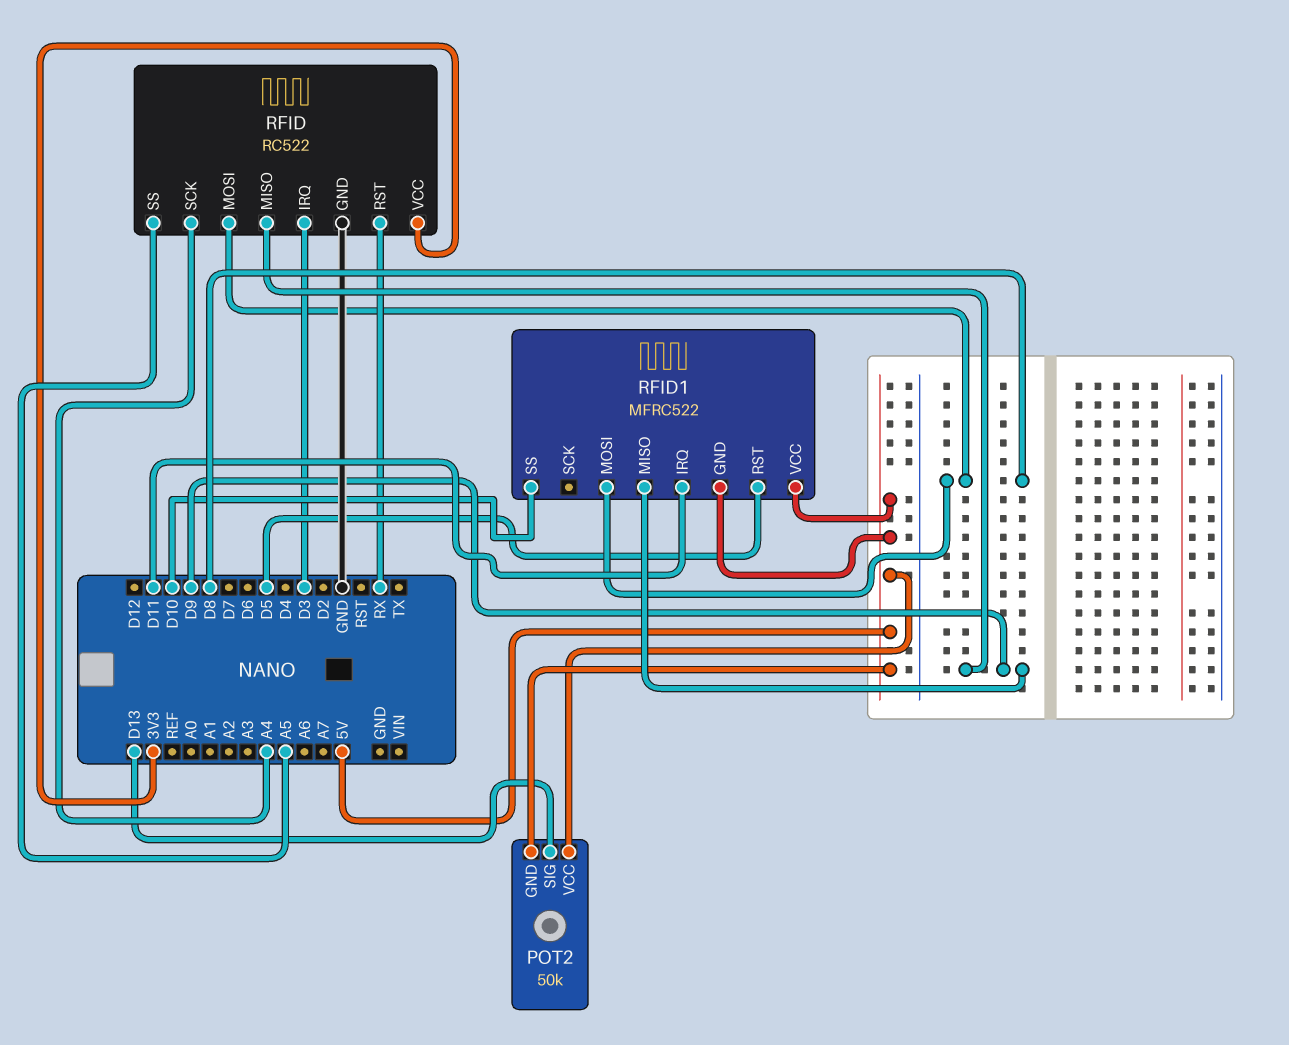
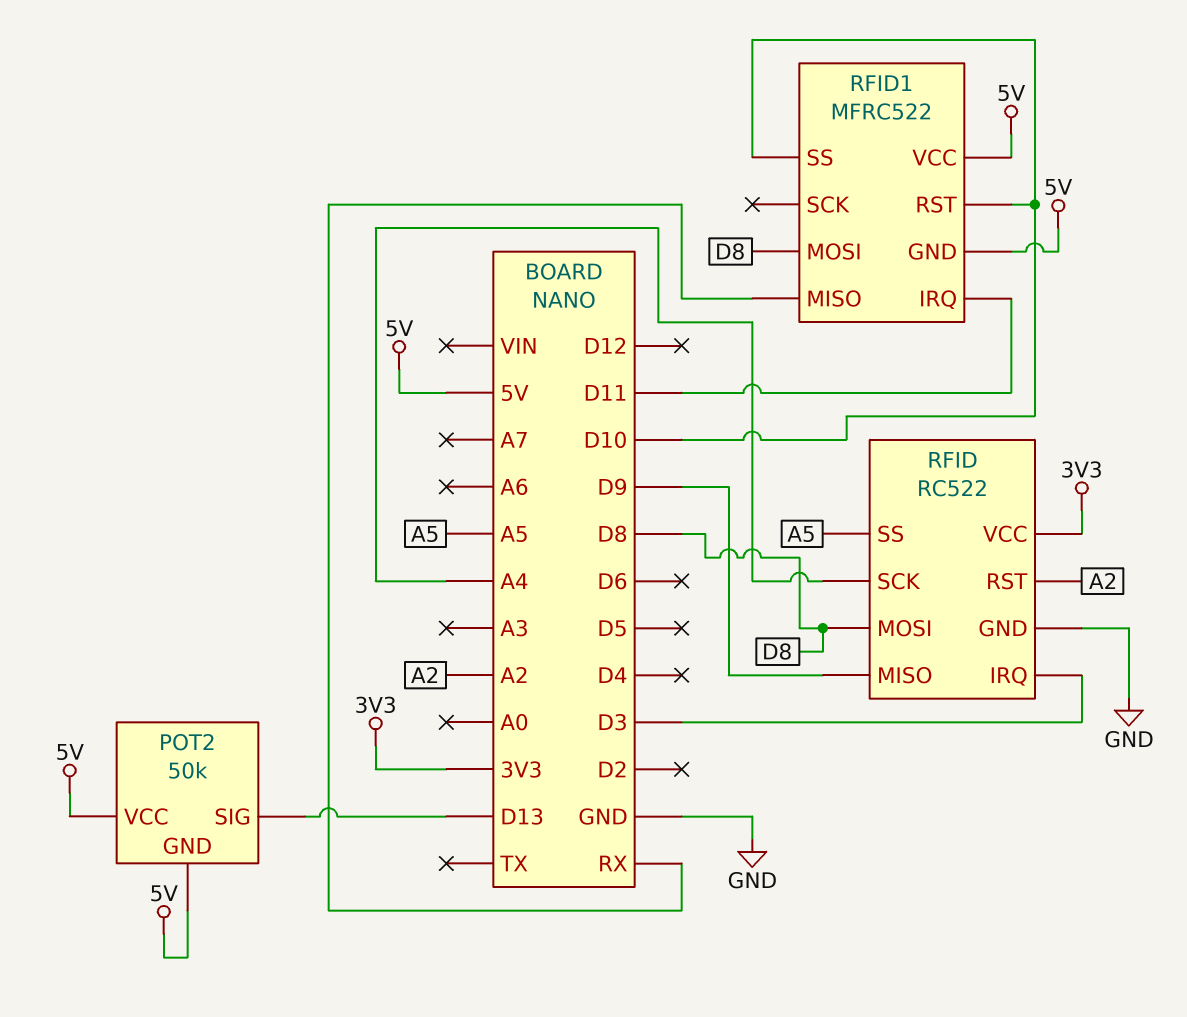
RFID pin RST: RX -> A2
RFID1 pin MISO: D9 -> RX
RFID1 pin RST: D5 -> D10

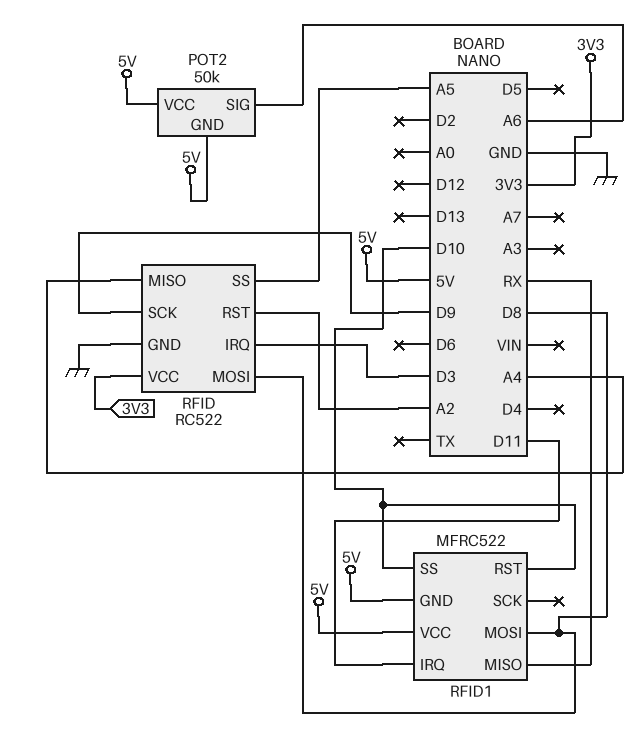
POT2 pin SIG: D13 -> A6
RFID pin MISO: D9 -> A4
RFID pin SCK: A4 -> D9

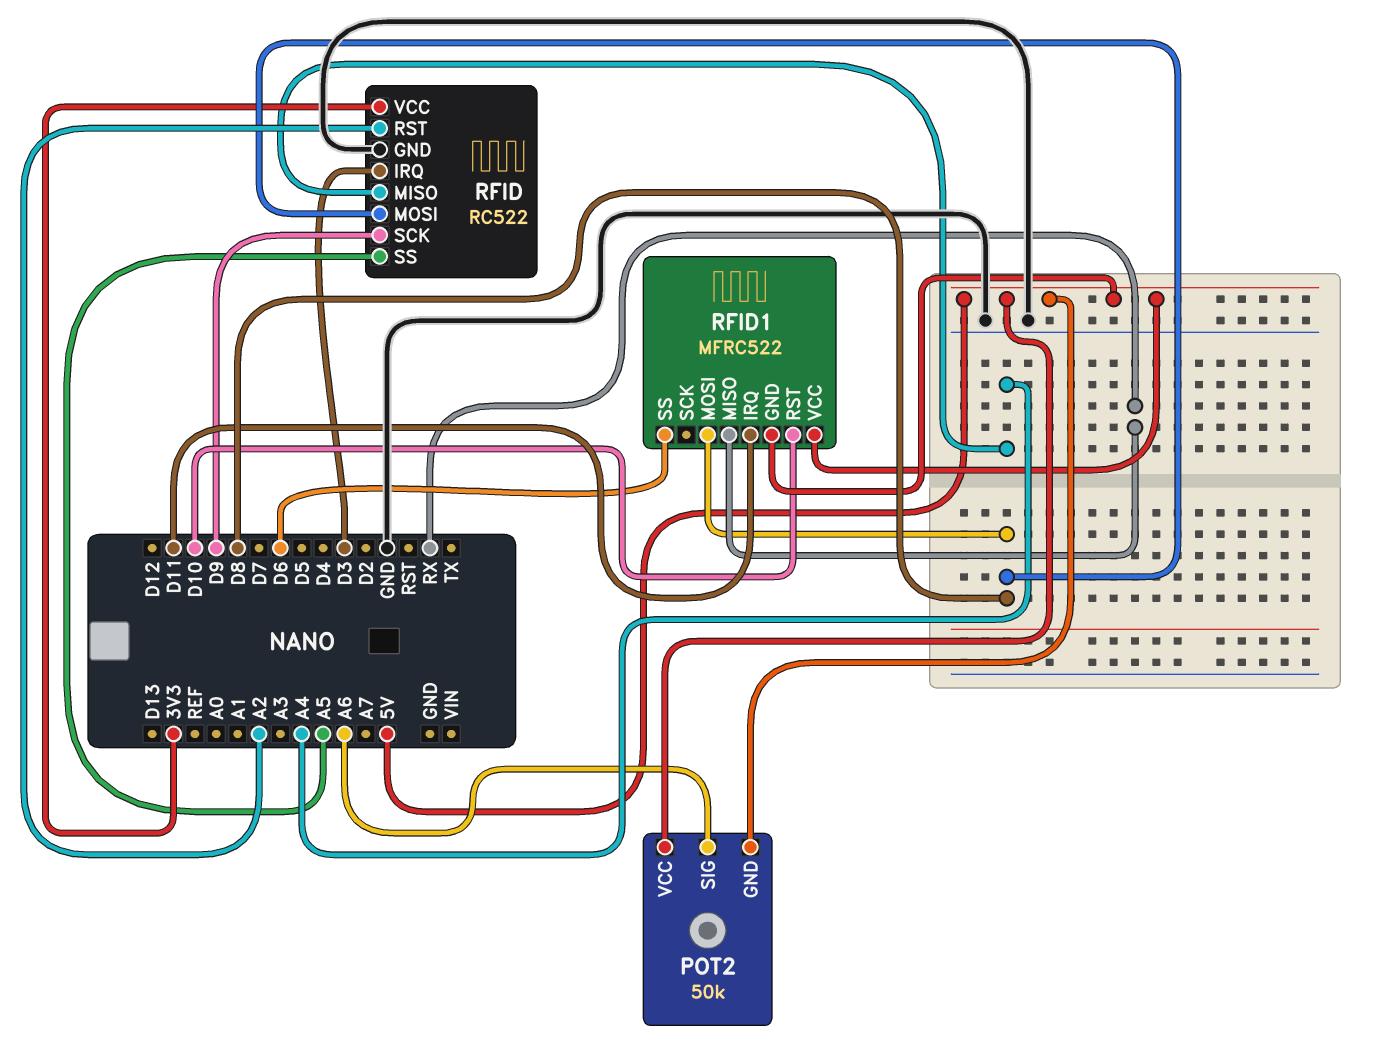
RFID1 pin SS: D10 -> D6

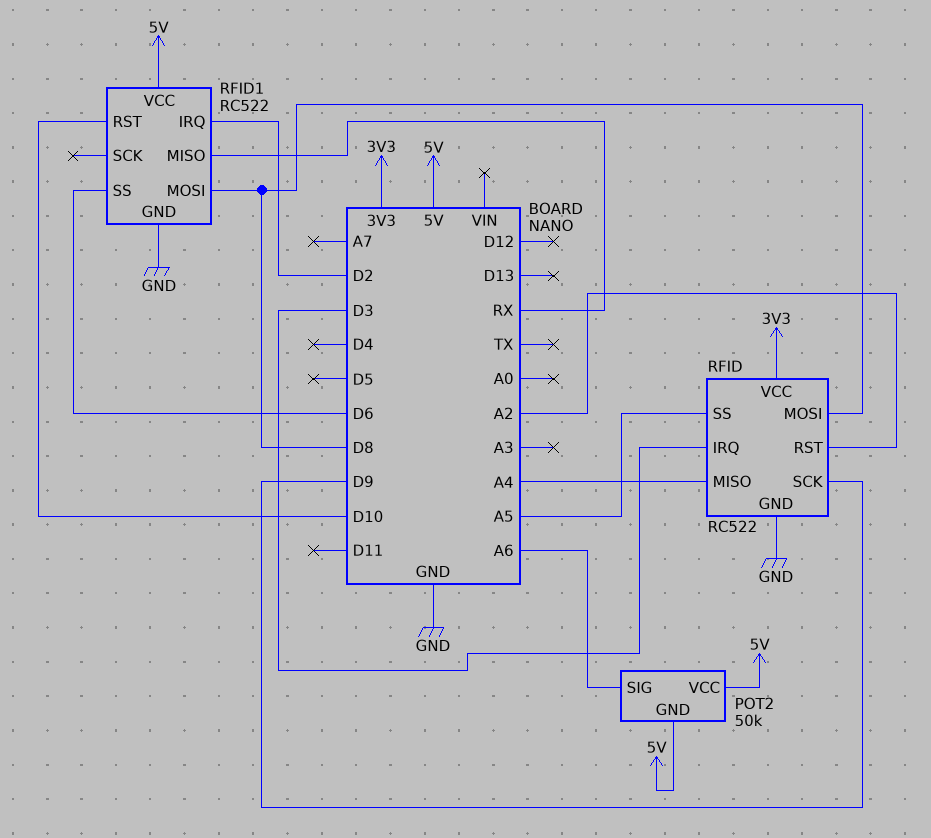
RFID1: MFRC522 -> RC522
RFID1 pin GND: 5V -> GND
RFID1 pin IRQ: D11 -> D2

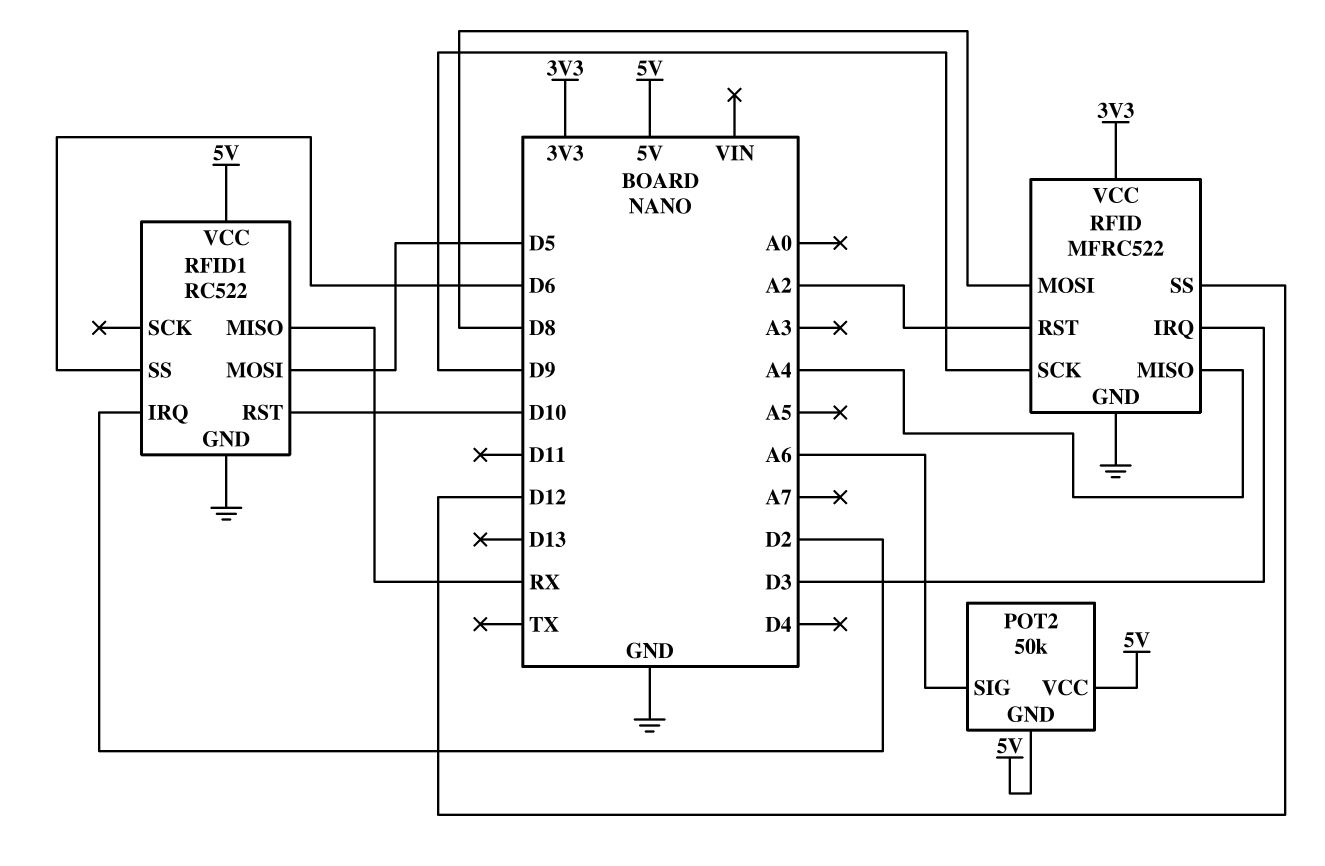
RFID: RC522 -> MFRC522
RFID pin SS: A5 -> D12
RFID1 pin MOSI: D8 -> D5

